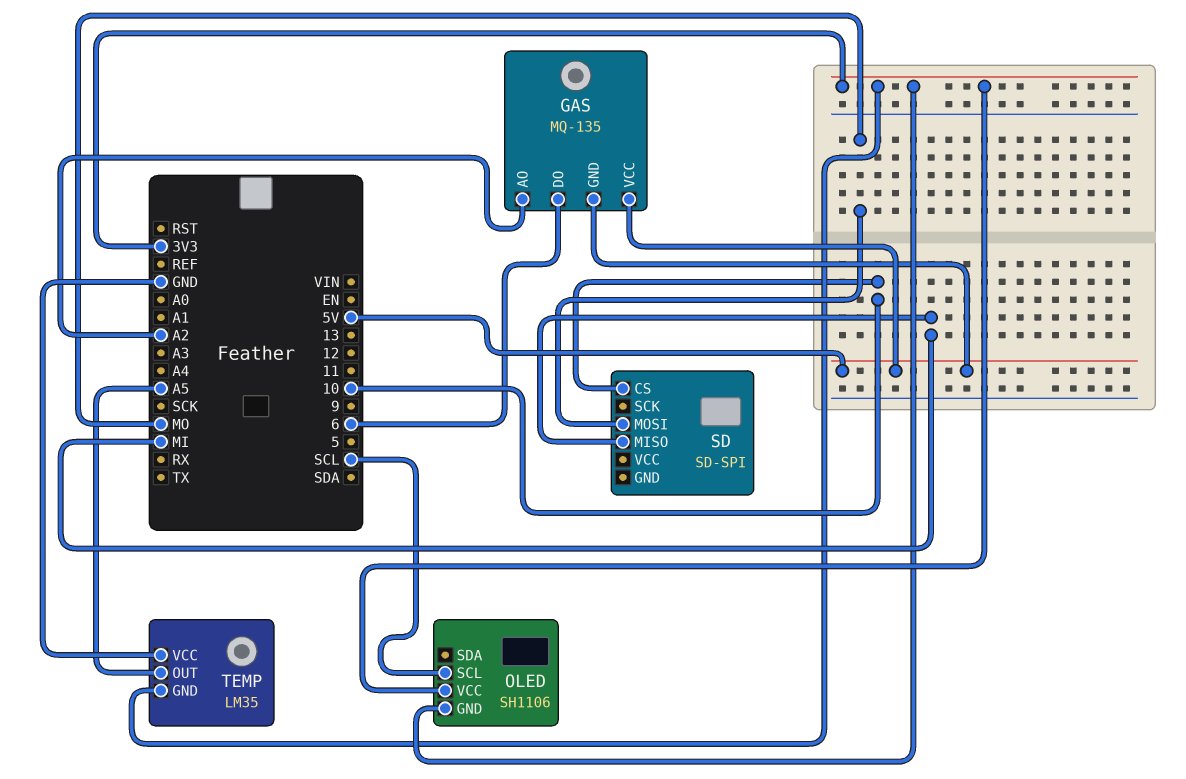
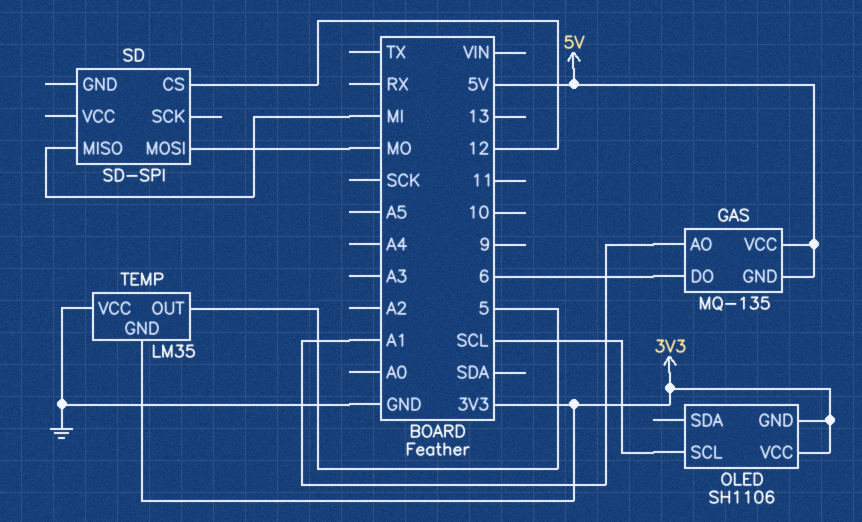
GAS pin AO: A2 -> A1
SD pin CS: 10 -> 12
TEMP pin OUT: A5 -> 5

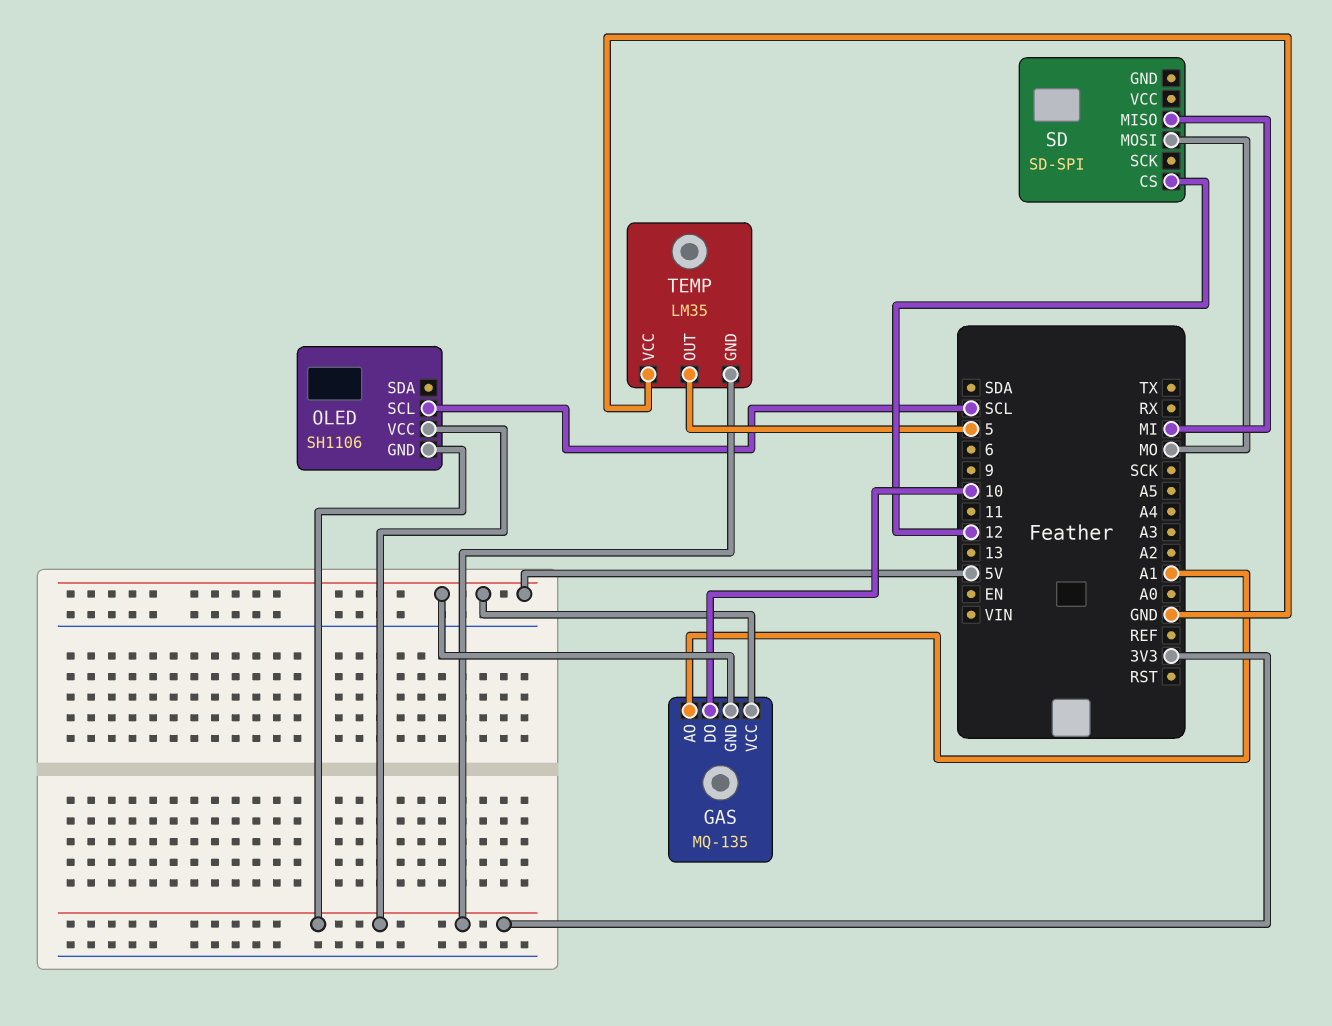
GAS pin DO: 6 -> 10

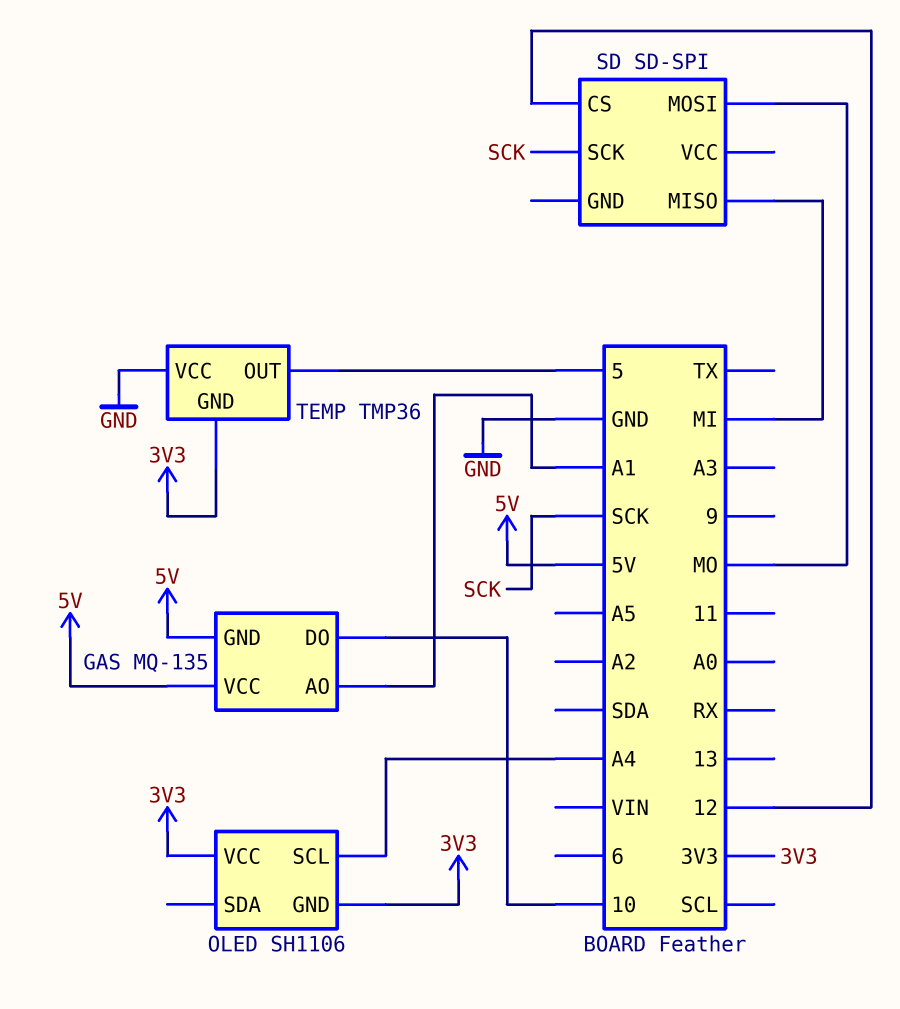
OLED pin SCL: SCL -> A4
SD pin SCK: none -> SCK
TEMP: LM35 -> TMP36

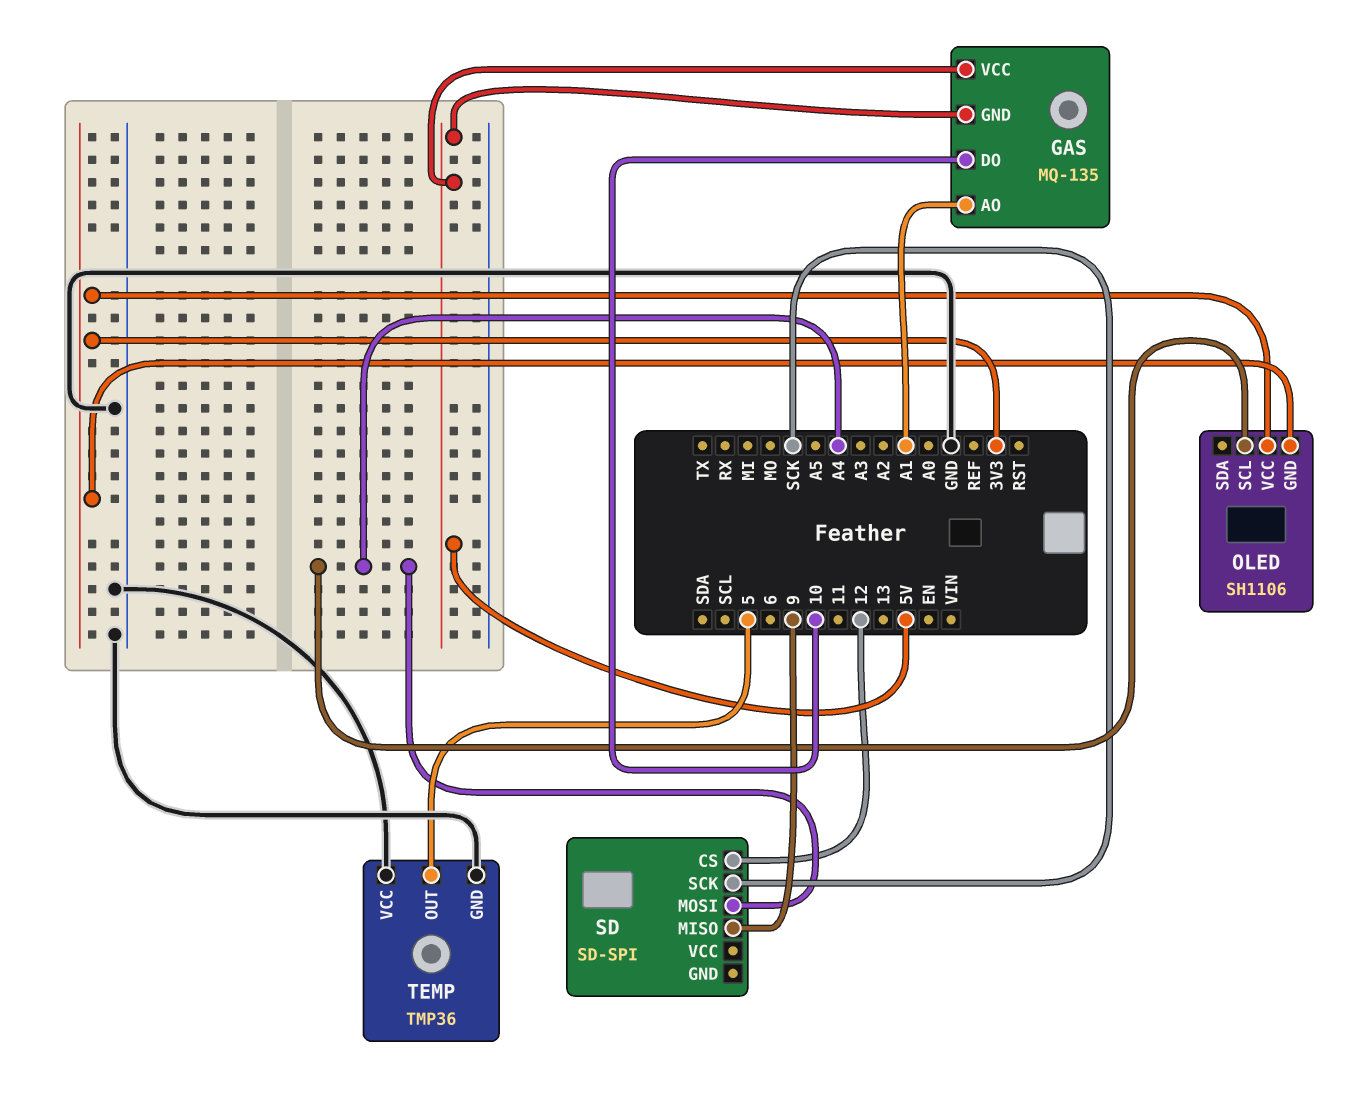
SD pin MISO: MI -> 9
SD pin MOSI: MO -> A4
TEMP pin GND: 3V3 -> GND

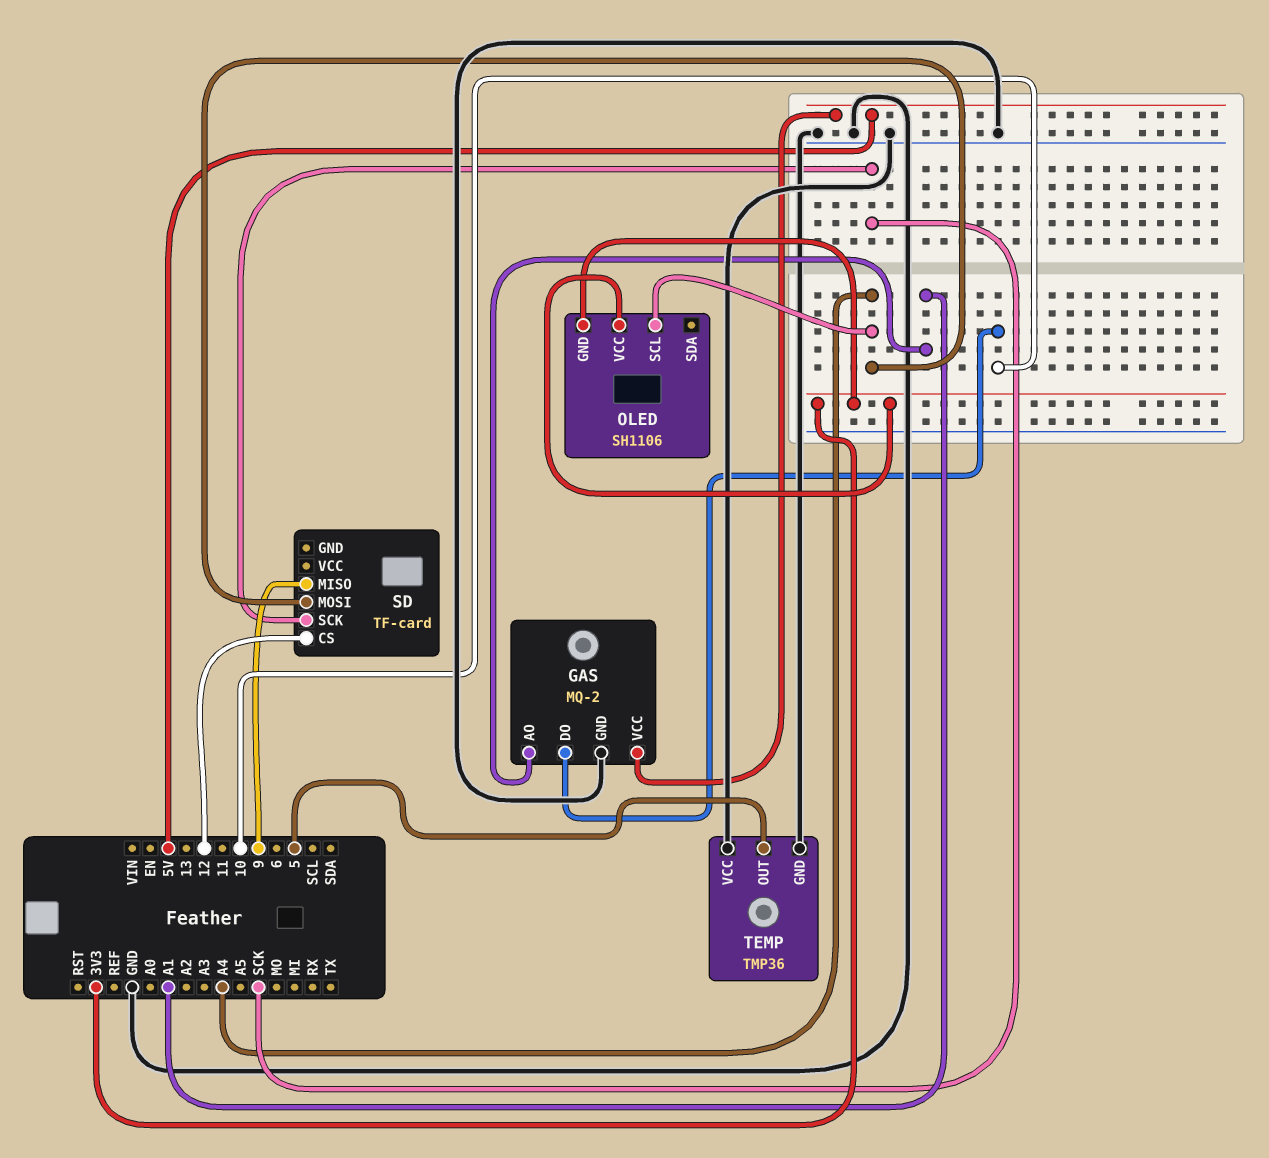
GAS: MQ-135 -> MQ-2
GAS pin GND: 5V -> GND
SD: SD-SPI -> TF-card

